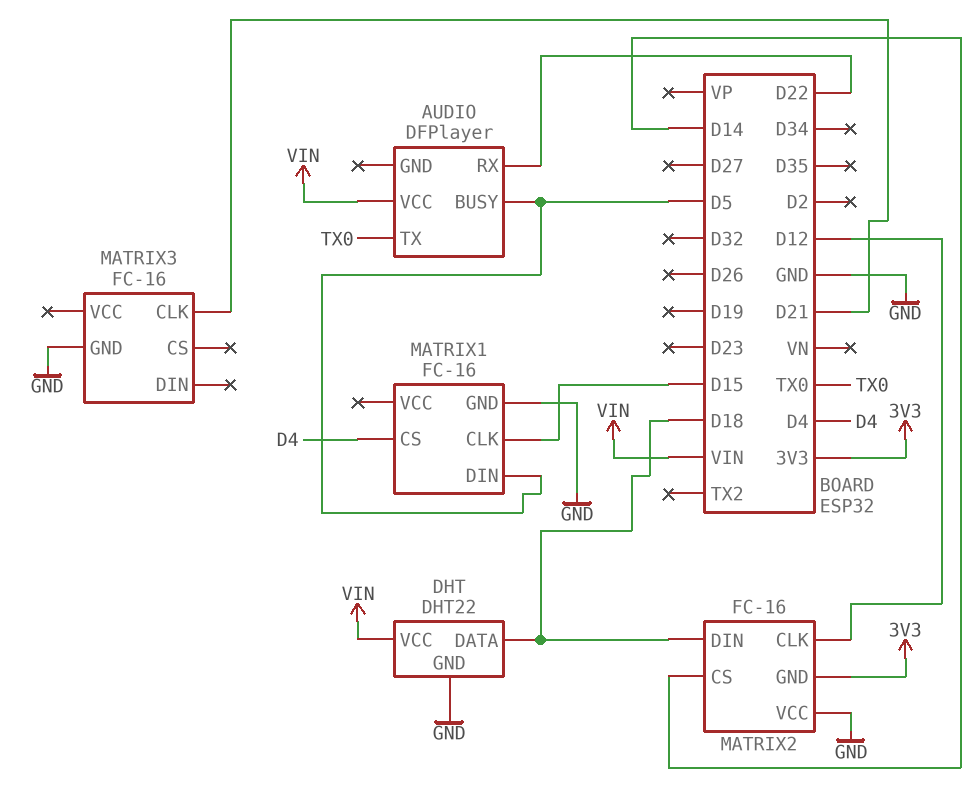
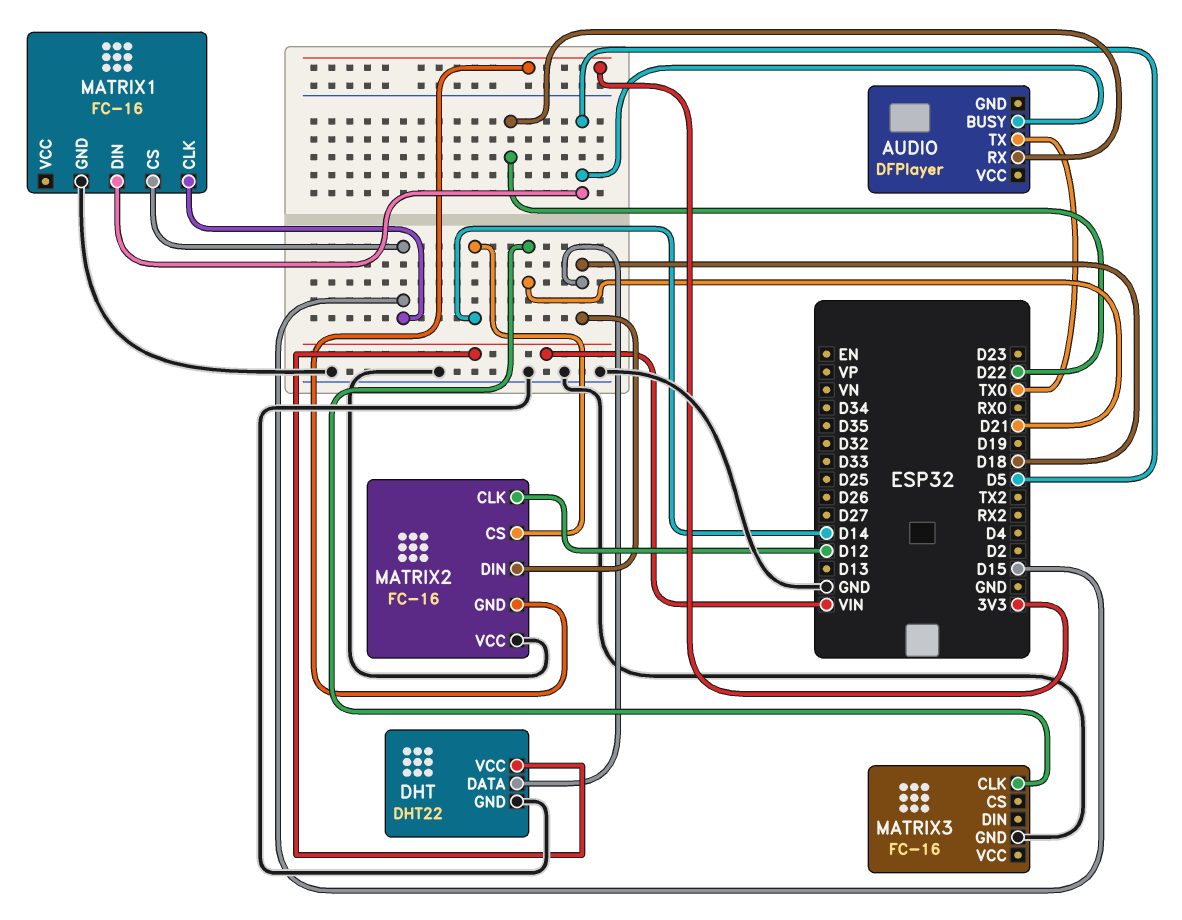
AUDIO pin VCC: VIN -> none
MATRIX1 pin CS: D4 -> D15

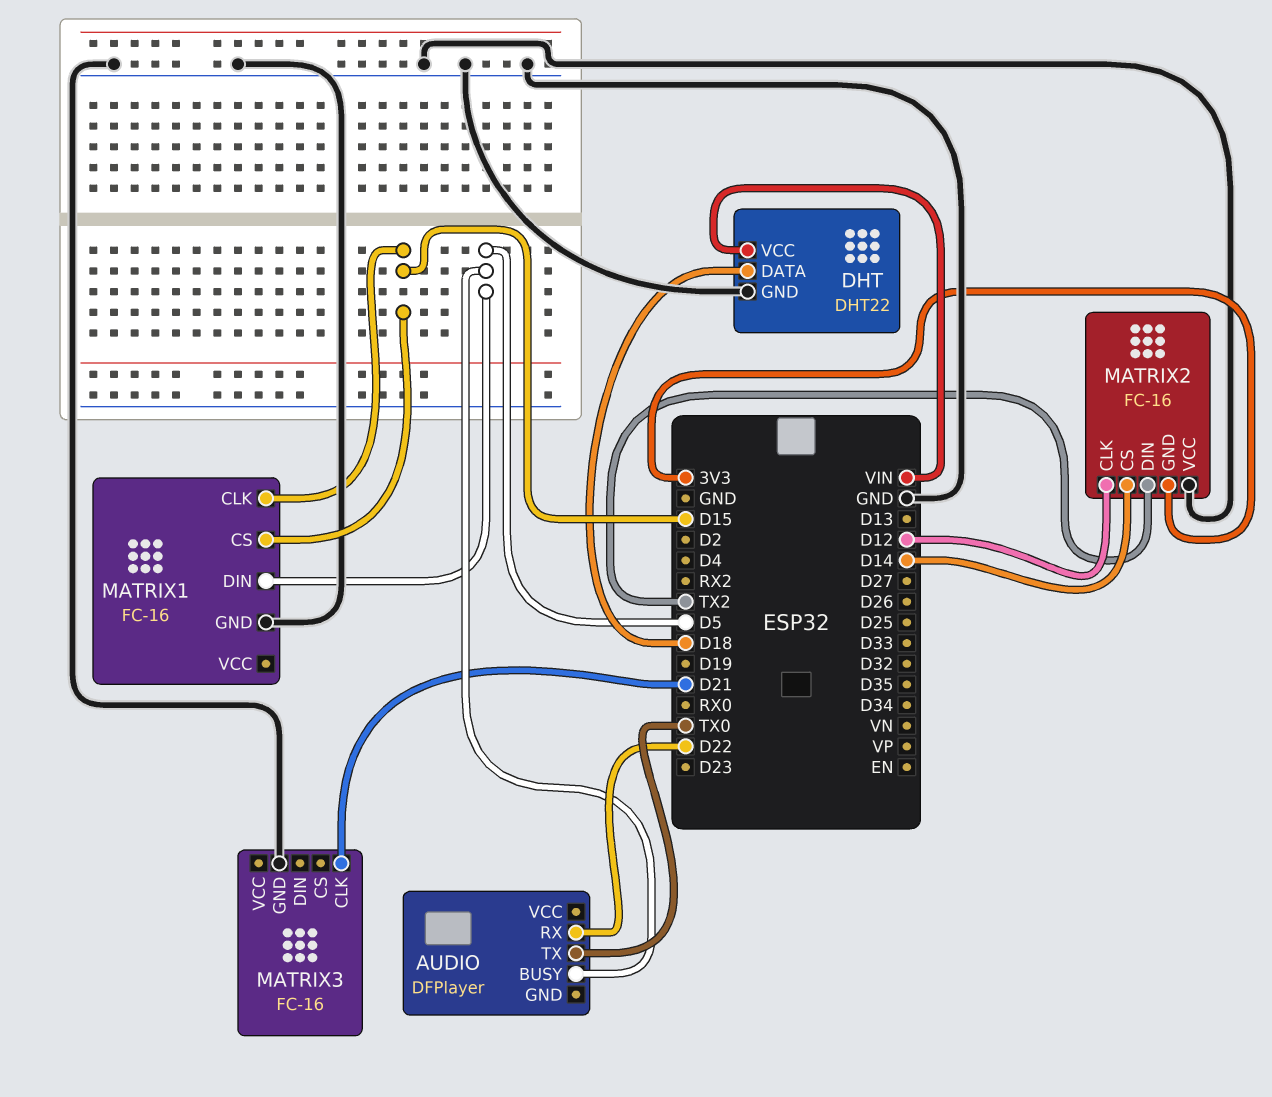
MATRIX2 pin DIN: D18 -> TX2

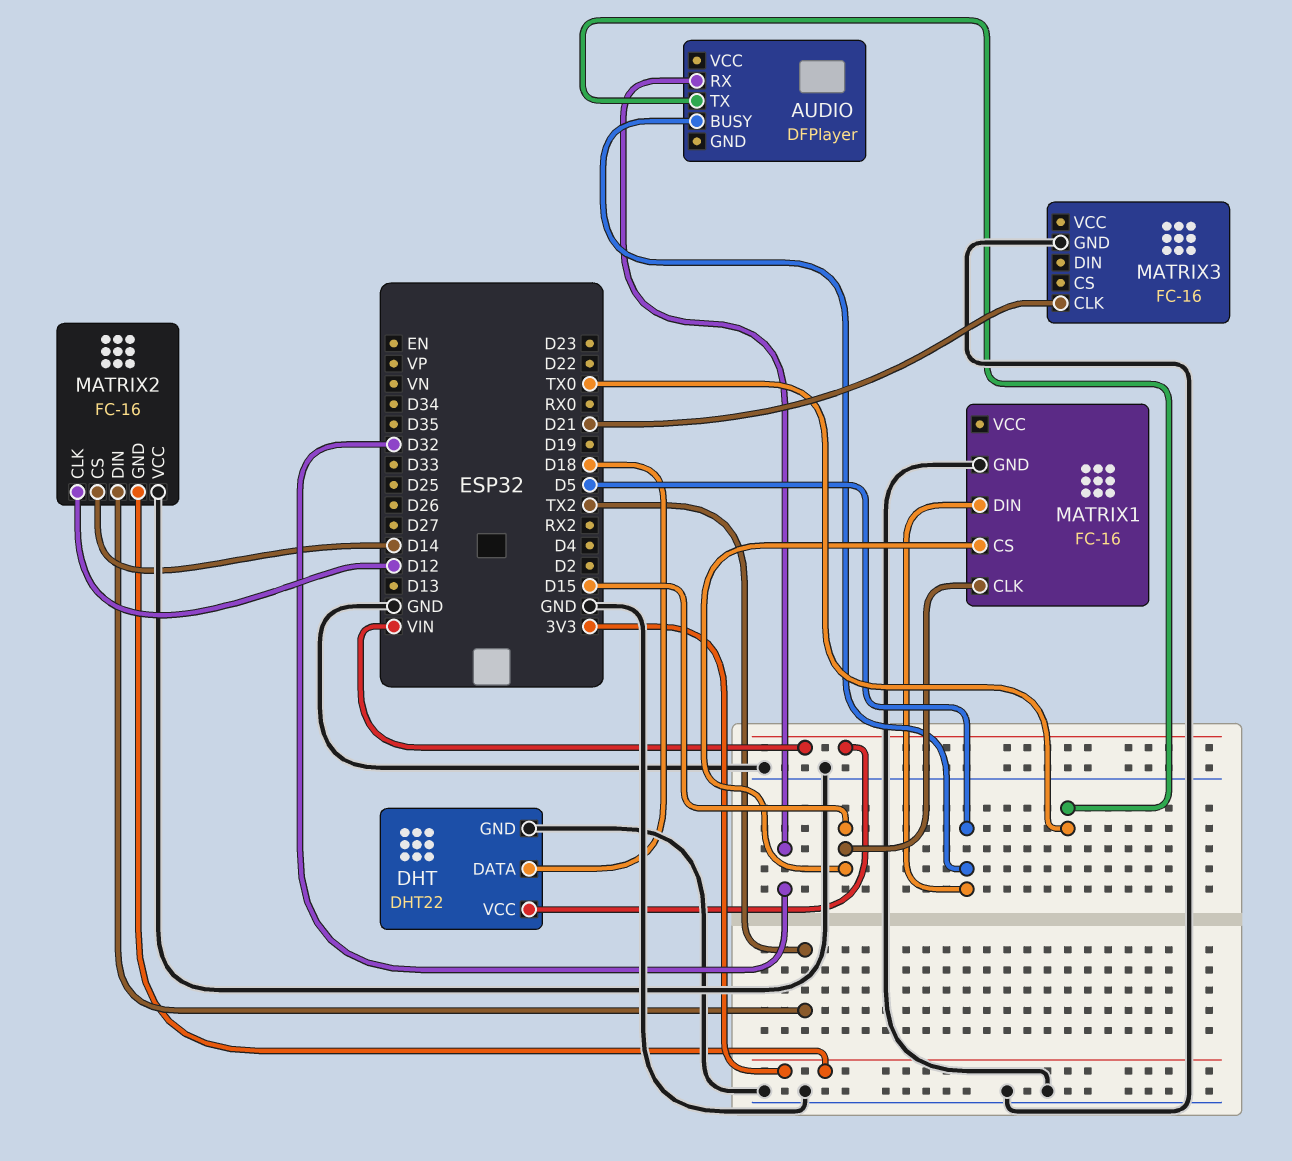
AUDIO pin RX: D22 -> D32

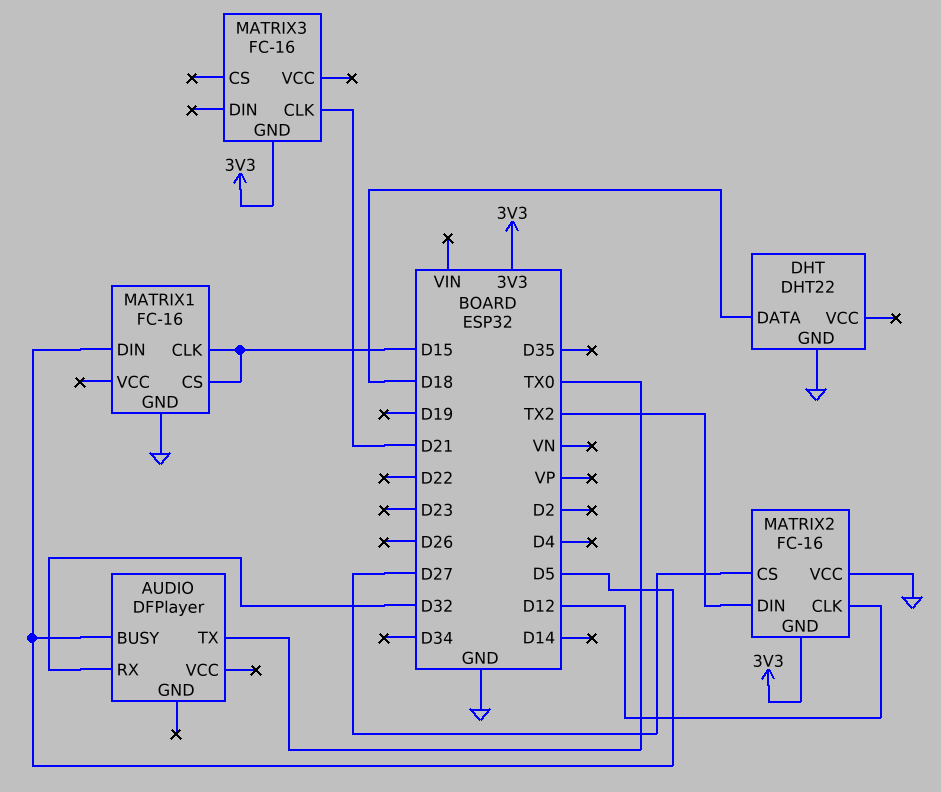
DHT pin VCC: VIN -> none
MATRIX2 pin CS: D14 -> D27
MATRIX3 pin GND: GND -> 3V3

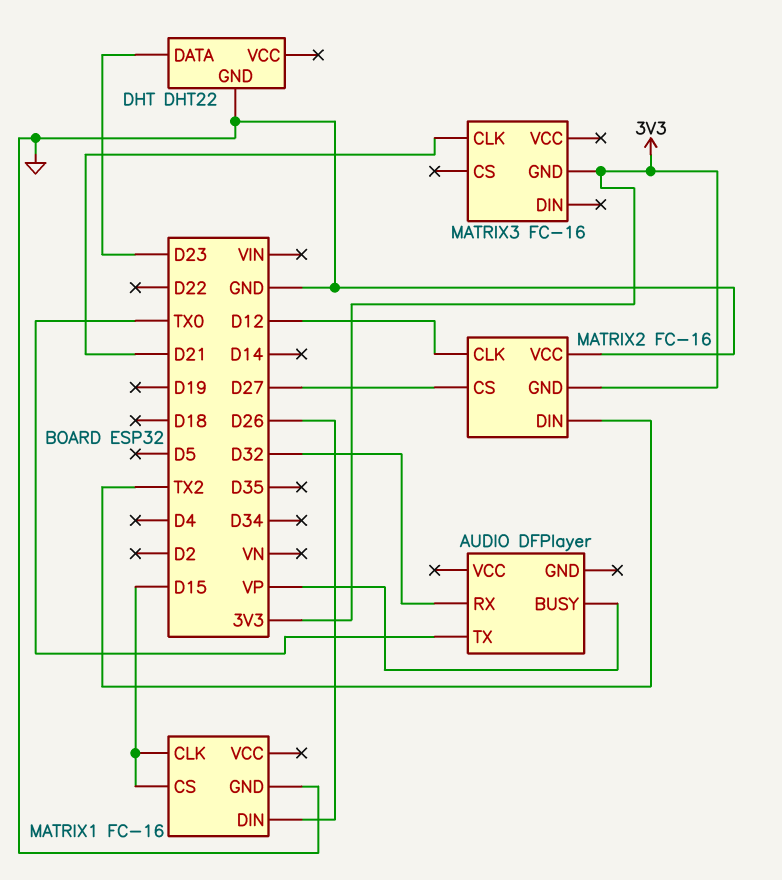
AUDIO pin BUSY: D5 -> VP
DHT pin DATA: D18 -> D23
MATRIX1 pin DIN: D5 -> D26

